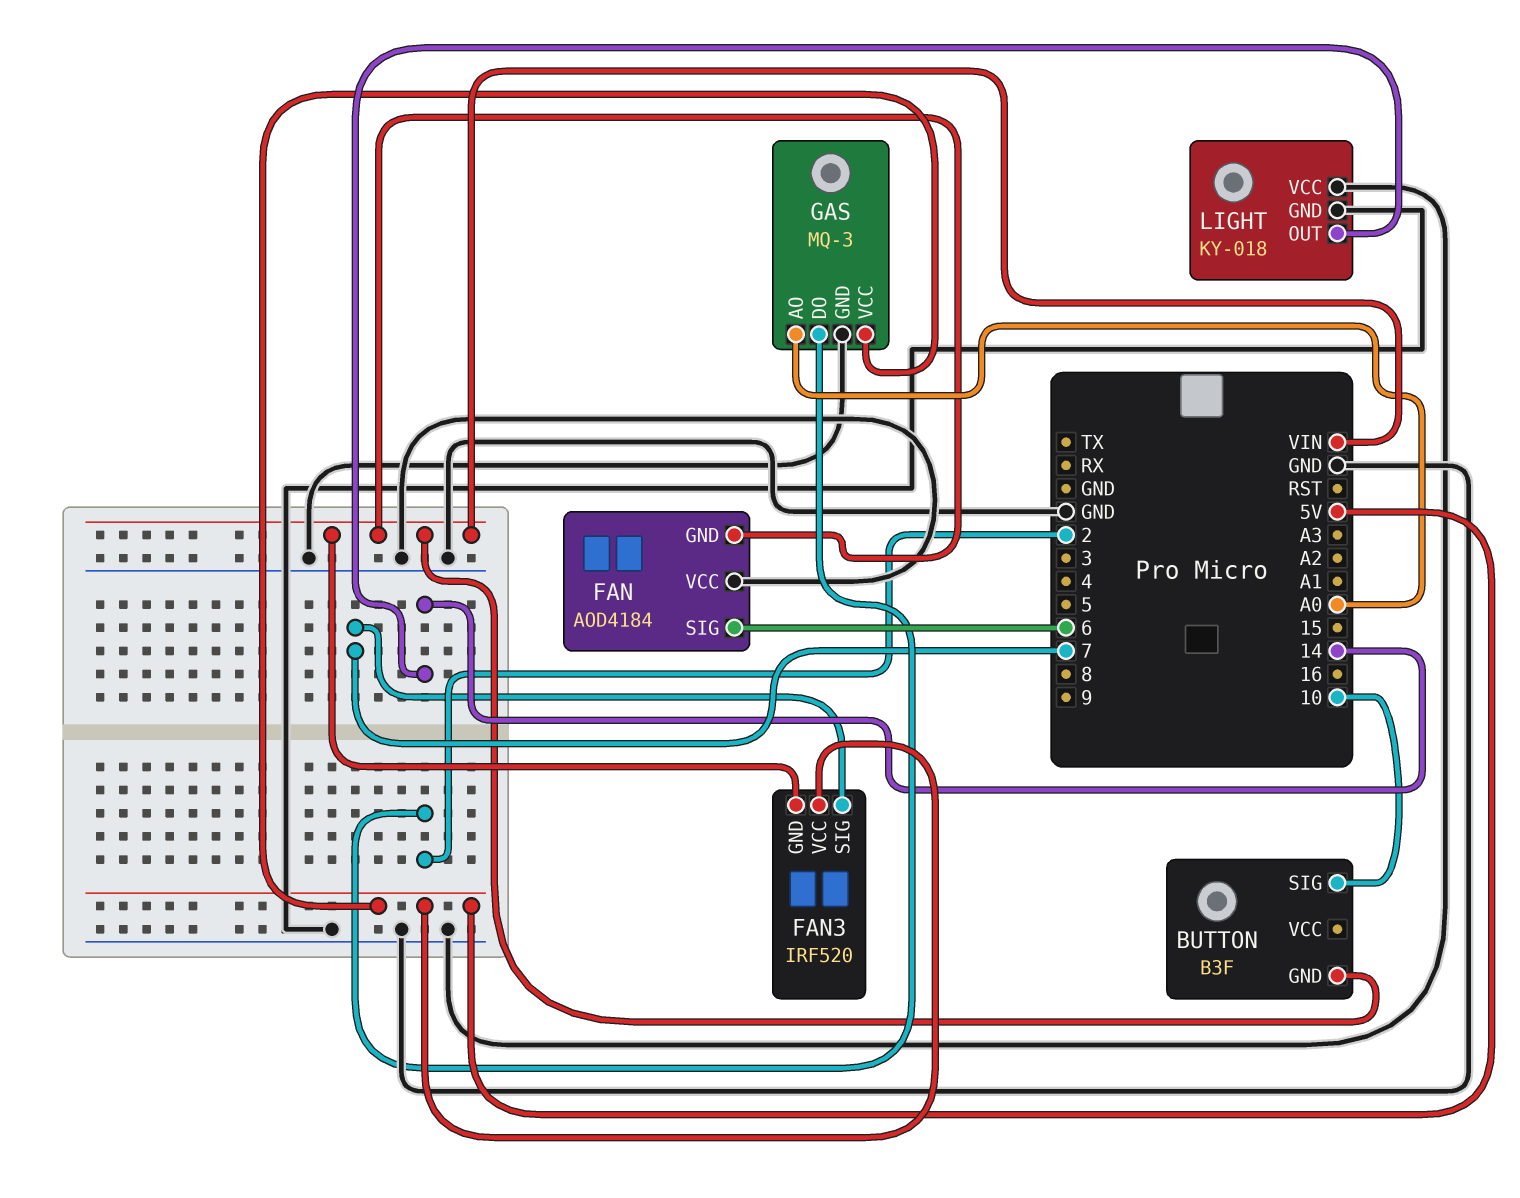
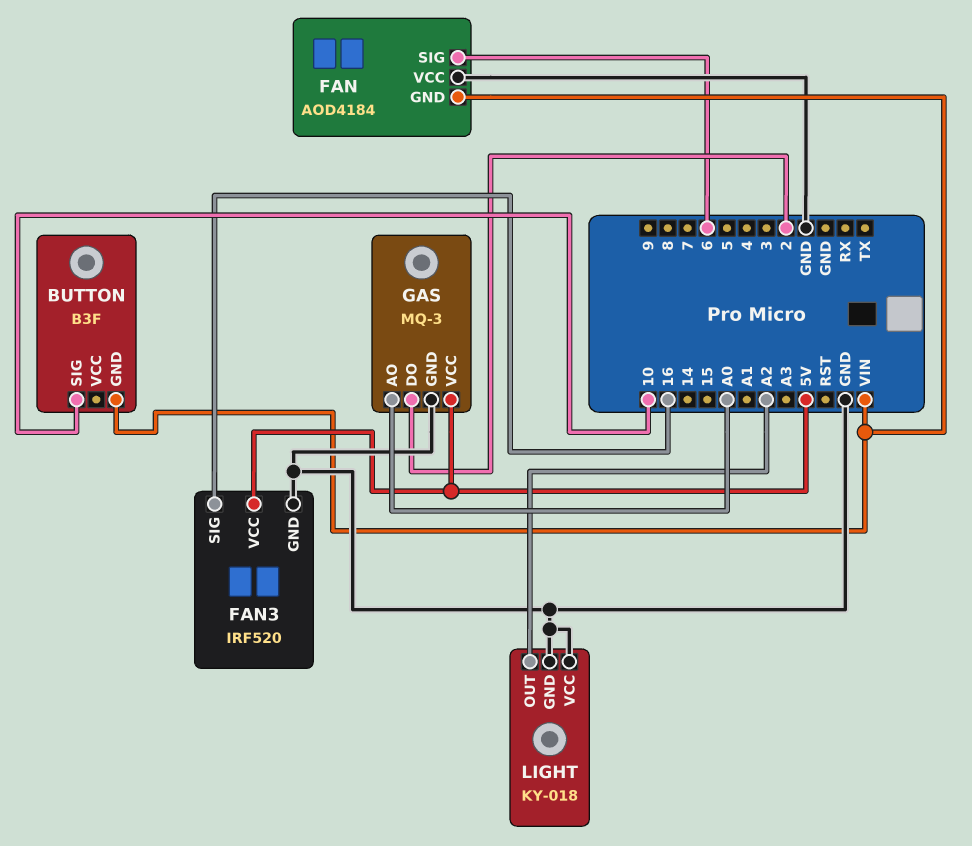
FAN3 pin GND: VIN -> GND
FAN3 pin SIG: 7 -> 16
LIGHT pin OUT: 14 -> A2

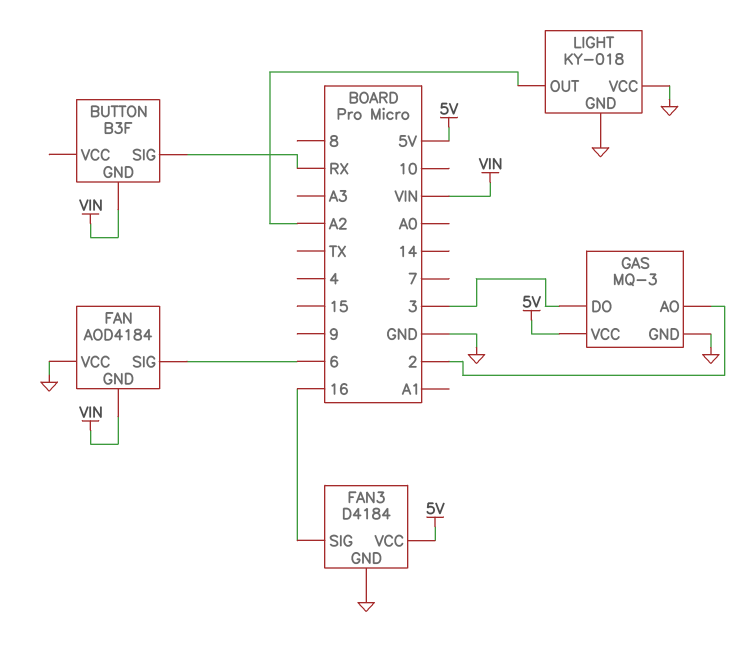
BUTTON pin SIG: 10 -> RX
FAN3: IRF520 -> D4184
GAS pin AO: A0 -> 2
GAS pin DO: 2 -> 3

